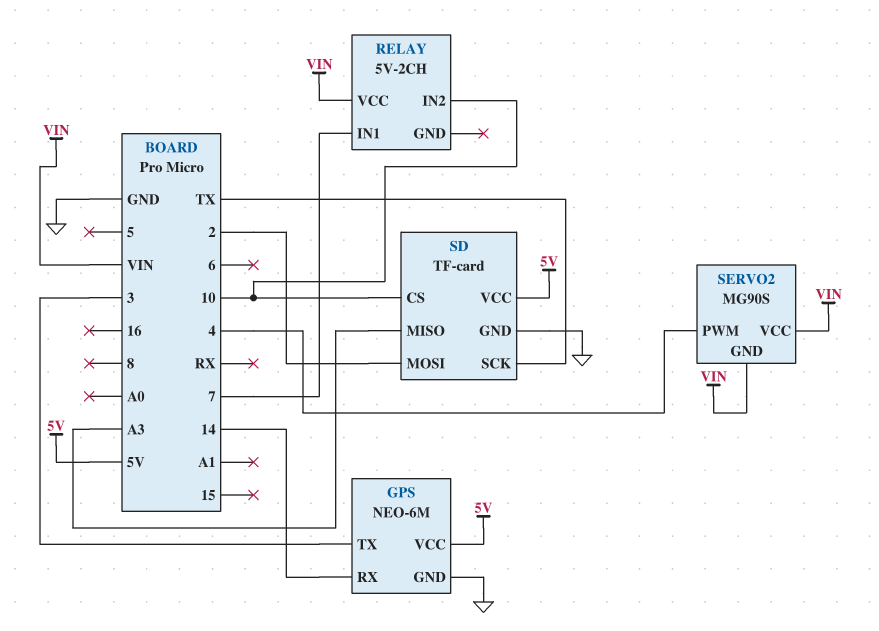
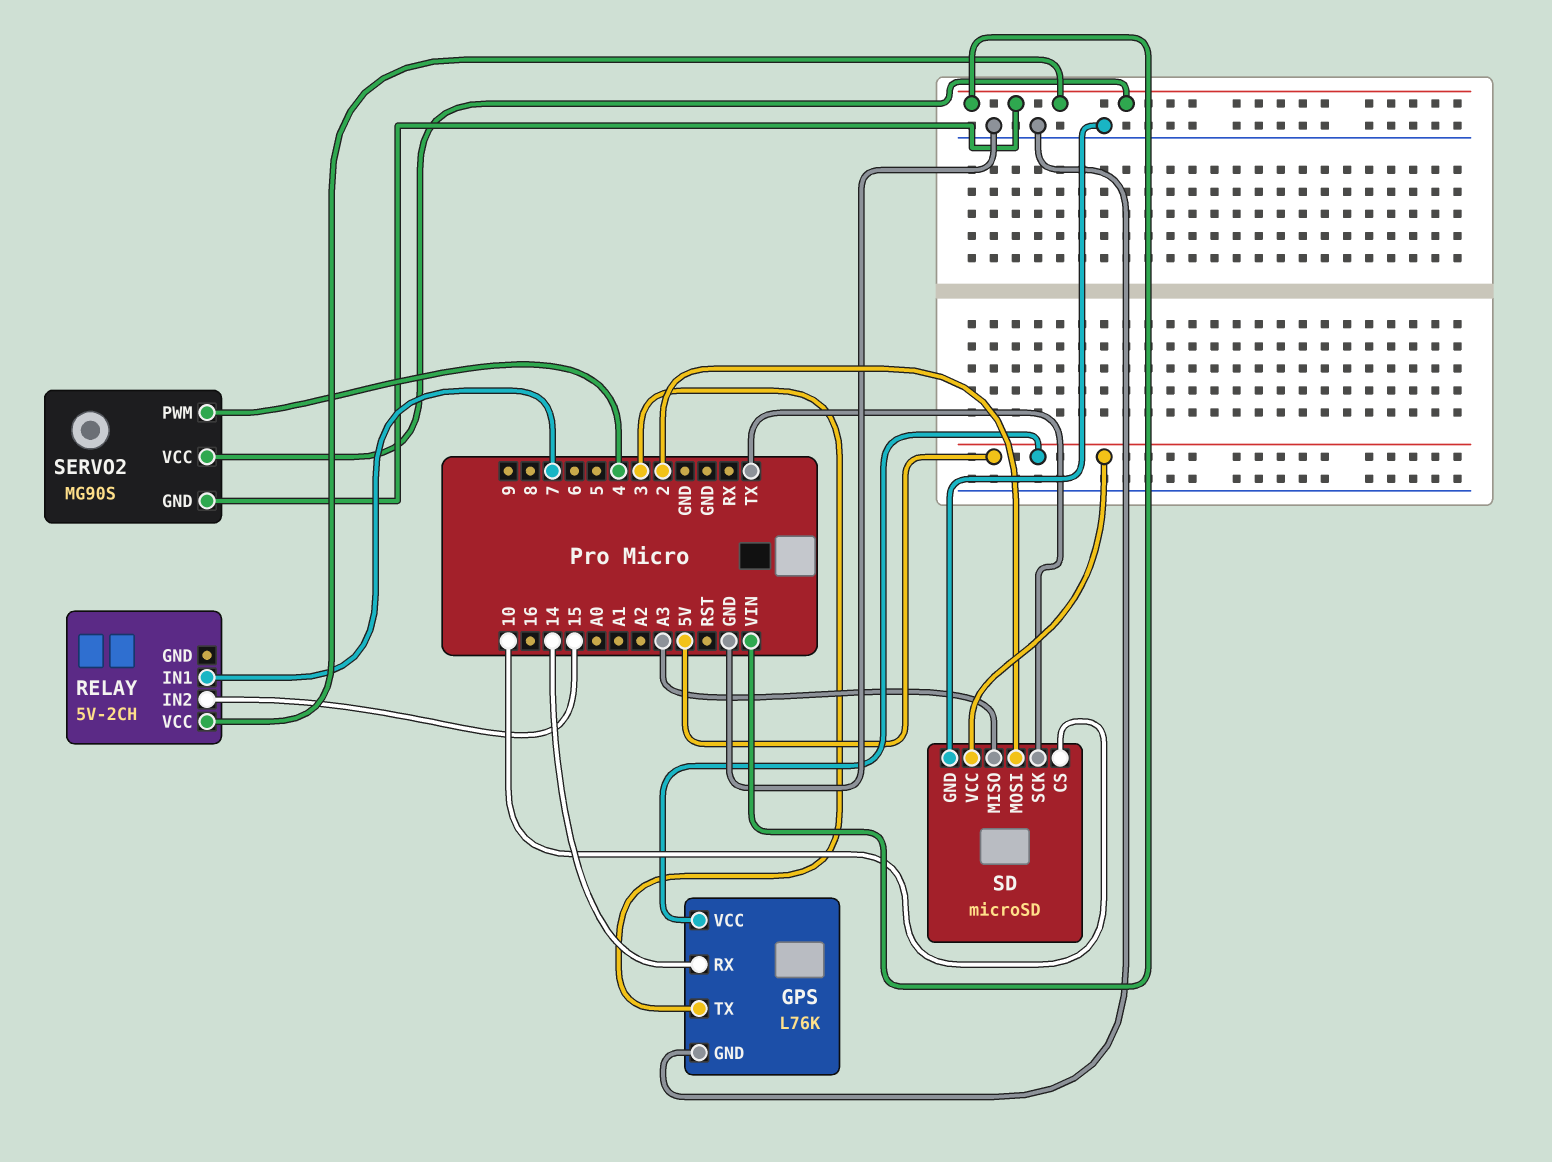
GPS: NEO-6M -> L76K
RELAY pin IN2: 10 -> 15
SD: TF-card -> microSD

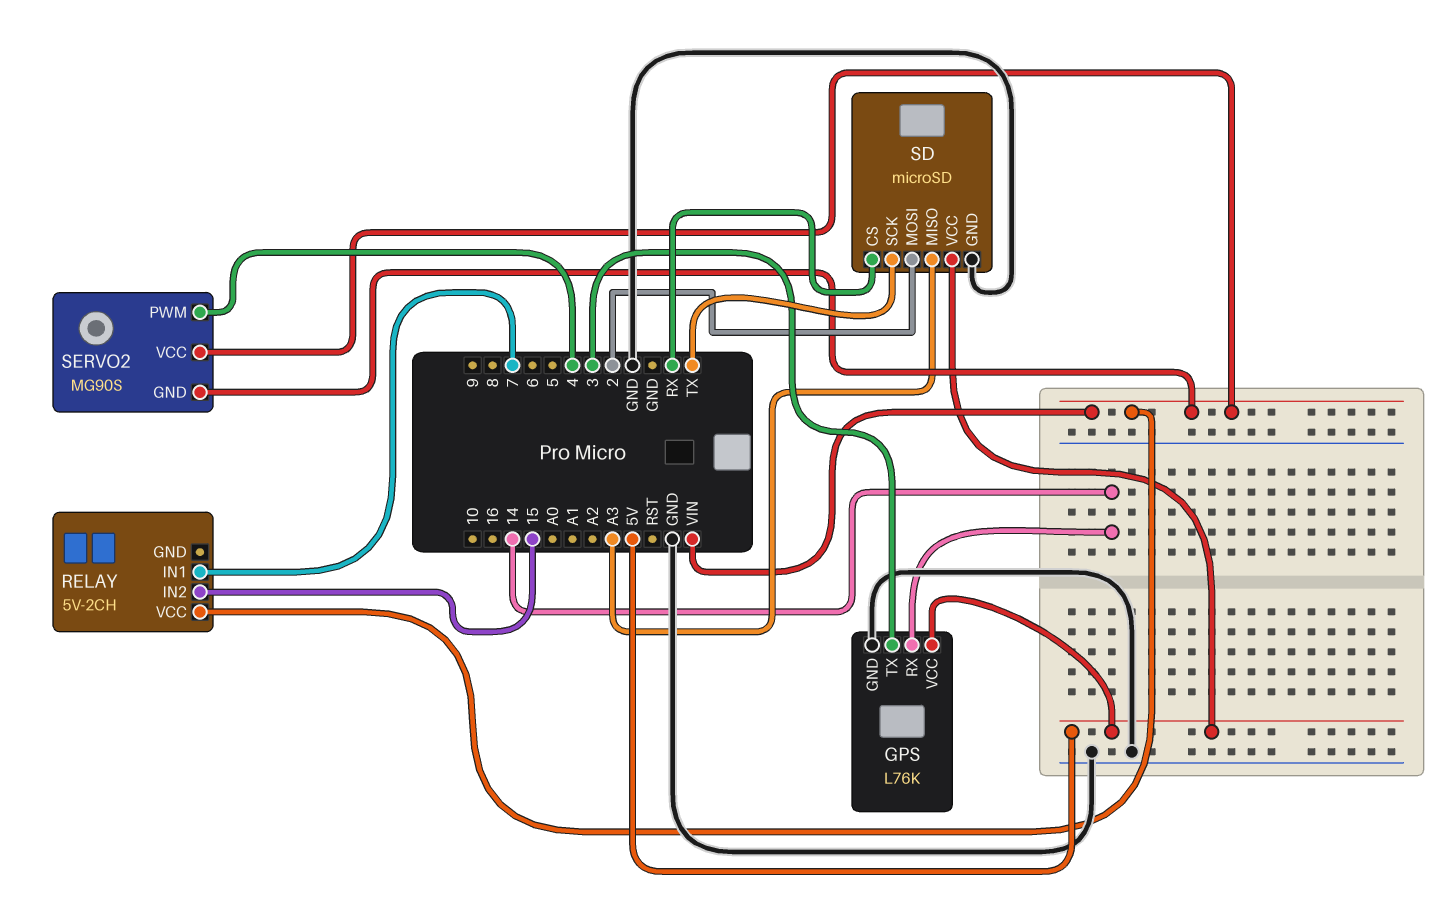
SD pin CS: 10 -> RX

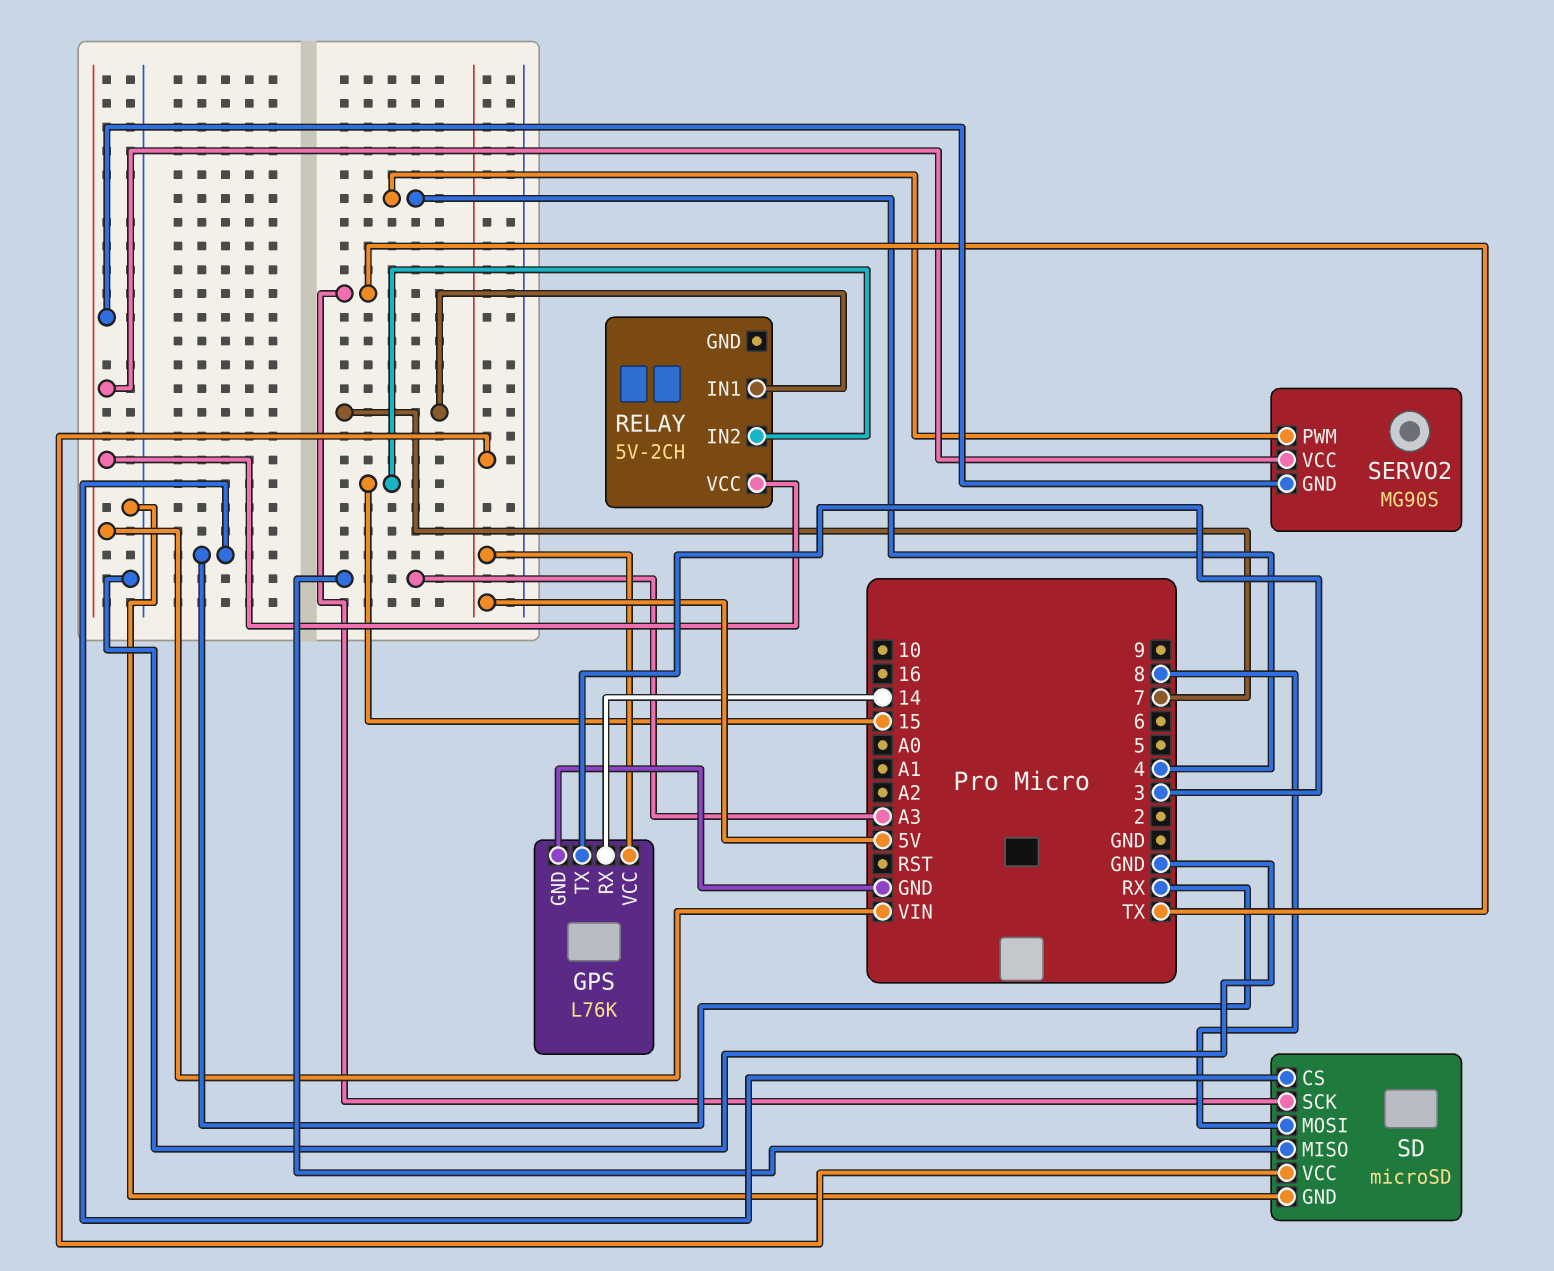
SD pin MOSI: 2 -> 8

